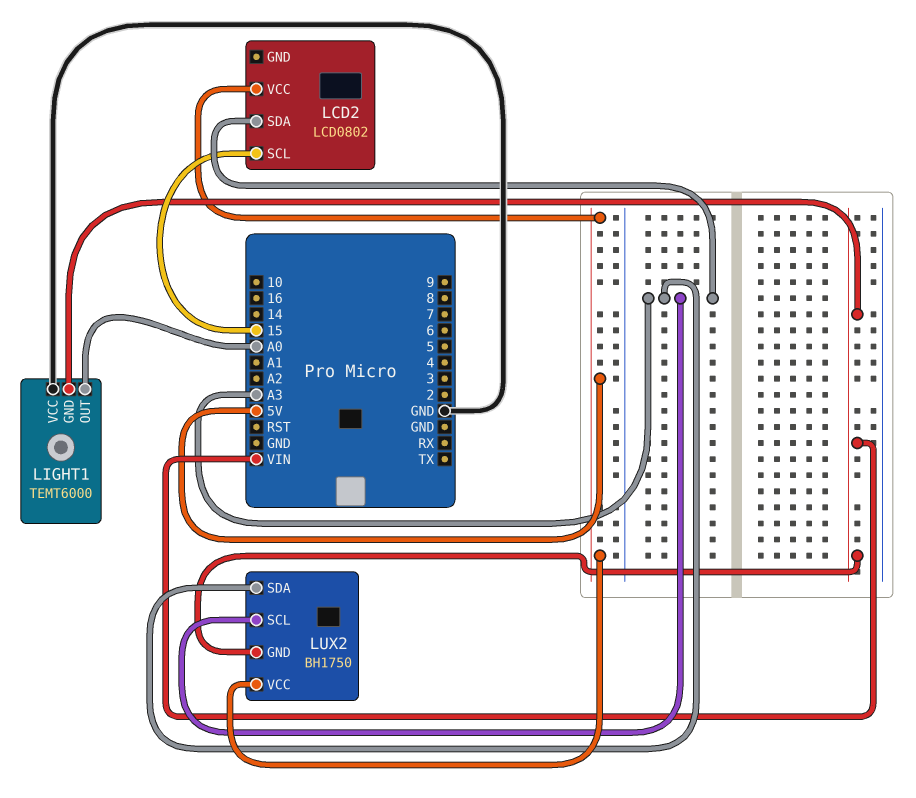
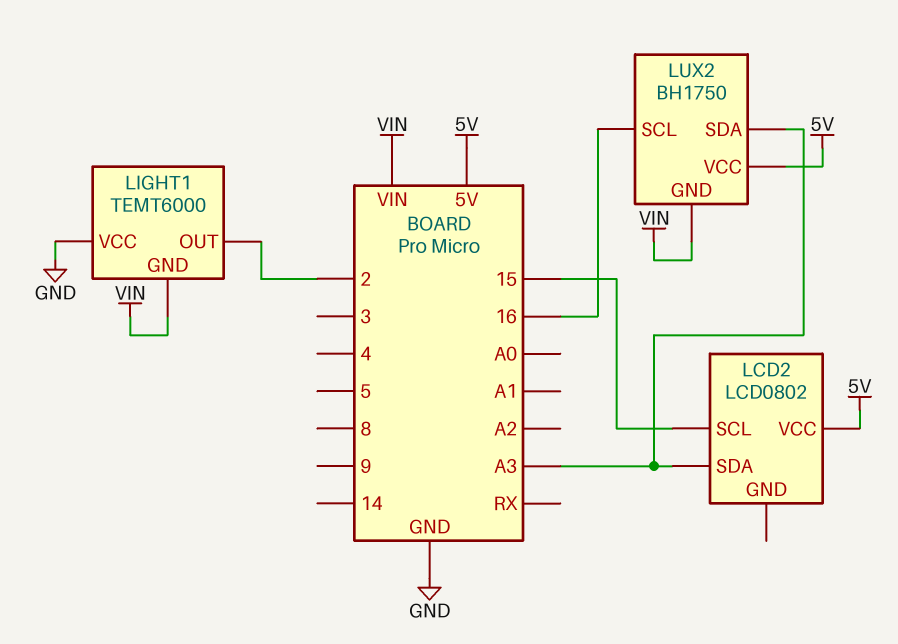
LIGHT1 pin OUT: A0 -> 2
LUX2 pin SCL: A3 -> 16

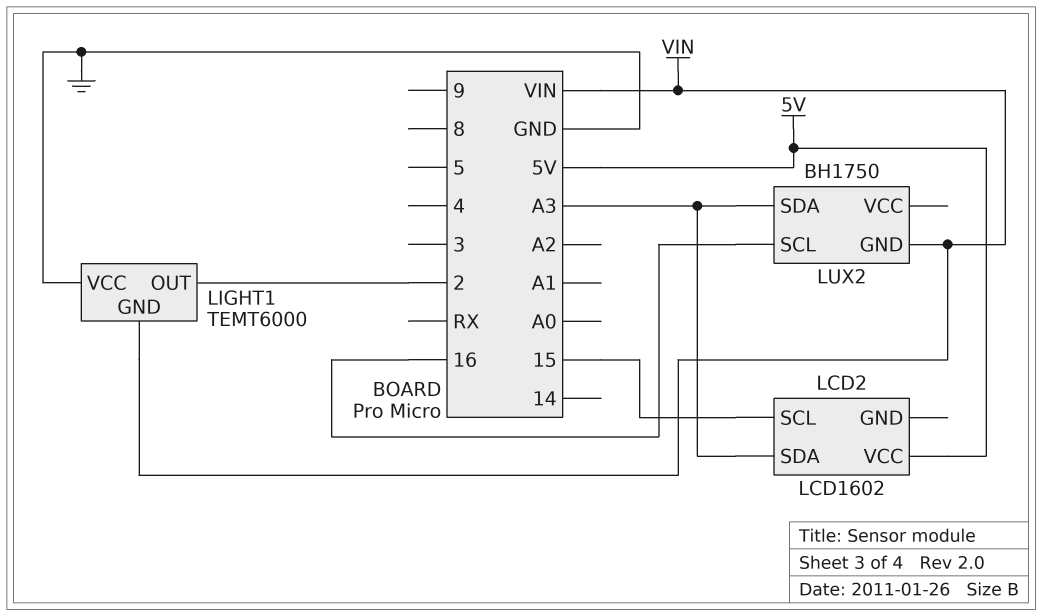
LCD2: LCD0802 -> LCD1602
LUX2 pin VCC: 5V -> none

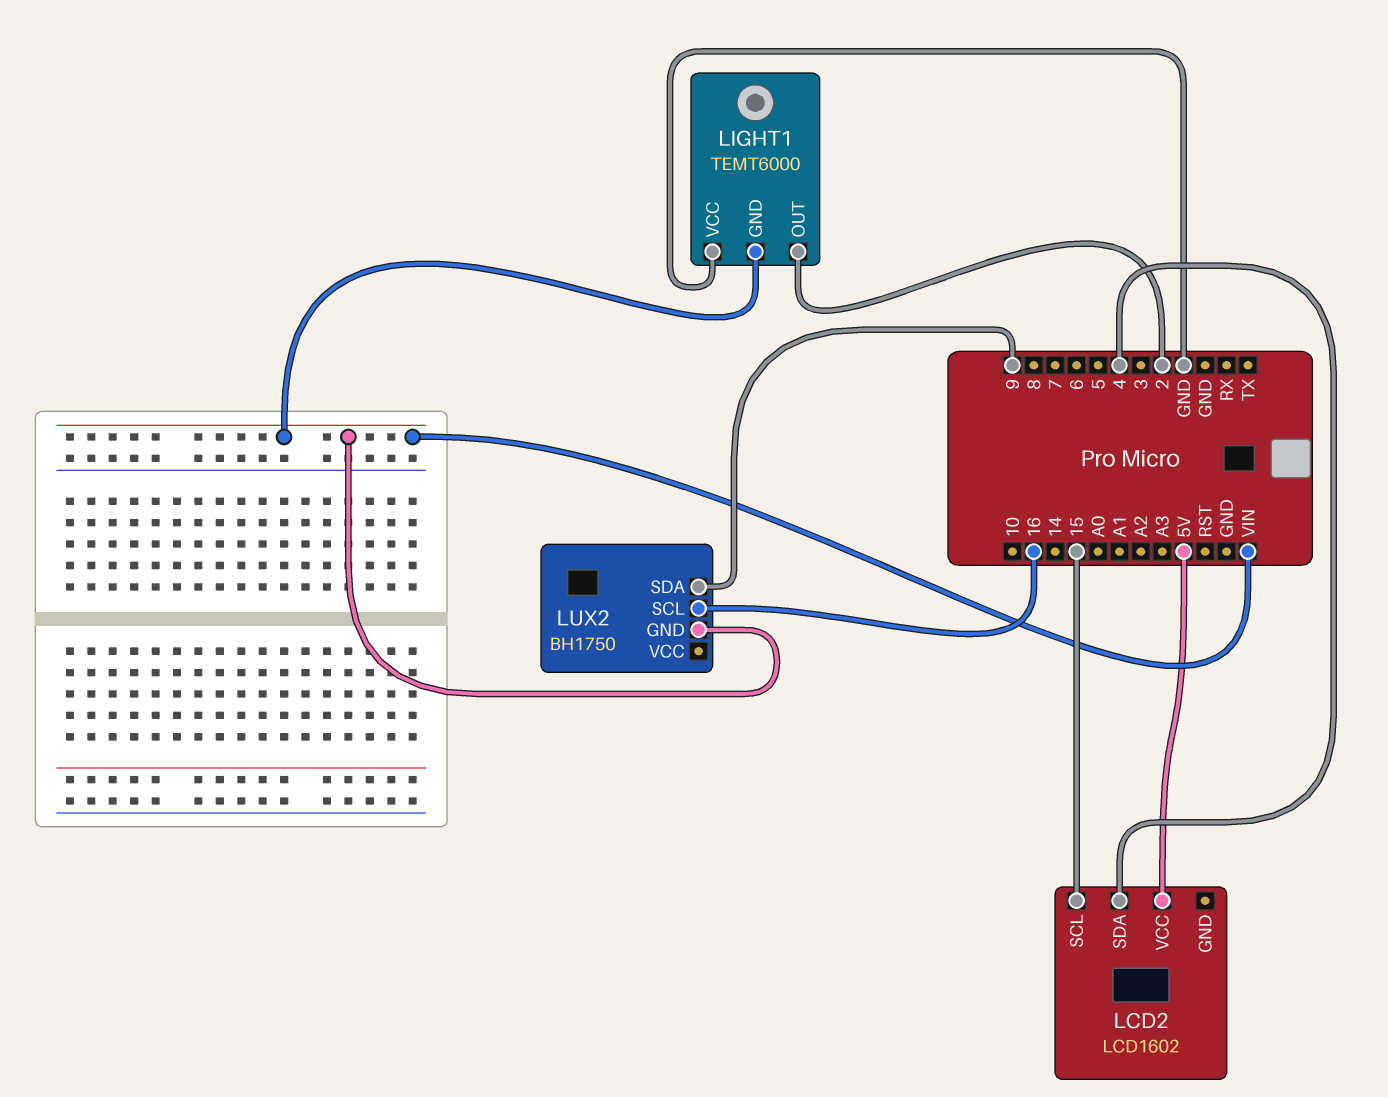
LCD2 pin SDA: A3 -> 4
LUX2 pin SDA: A3 -> 9

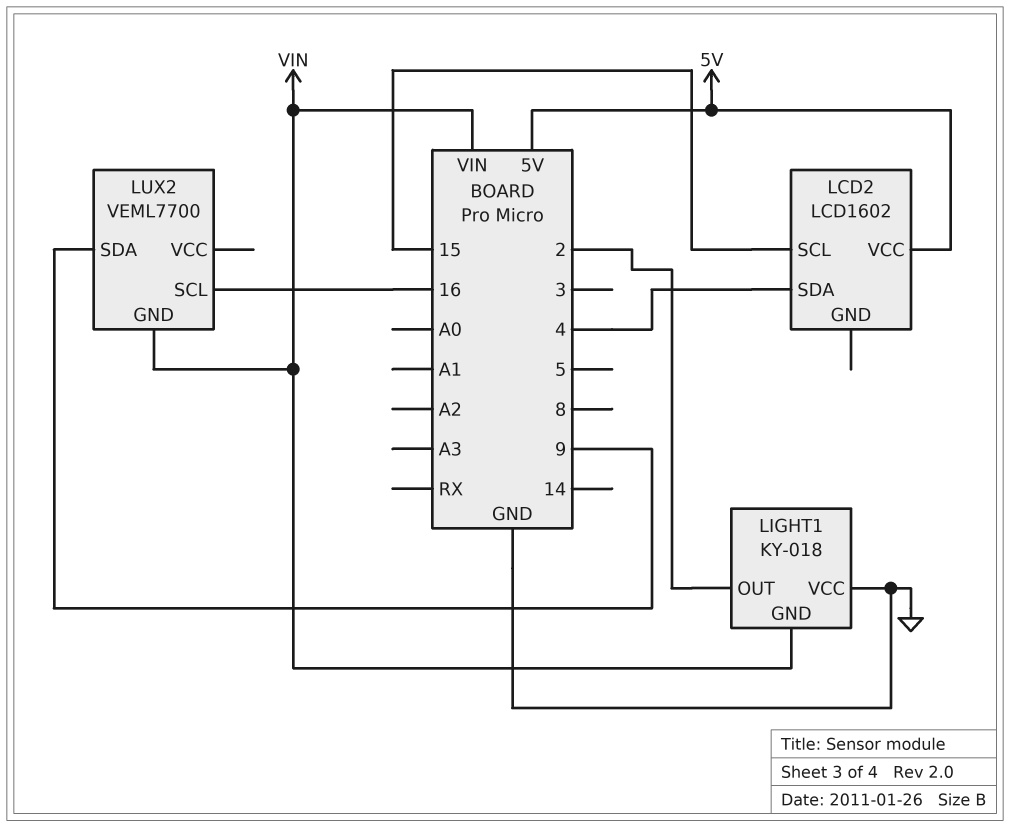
LIGHT1: TEMT6000 -> KY-018
LUX2: BH1750 -> VEML7700

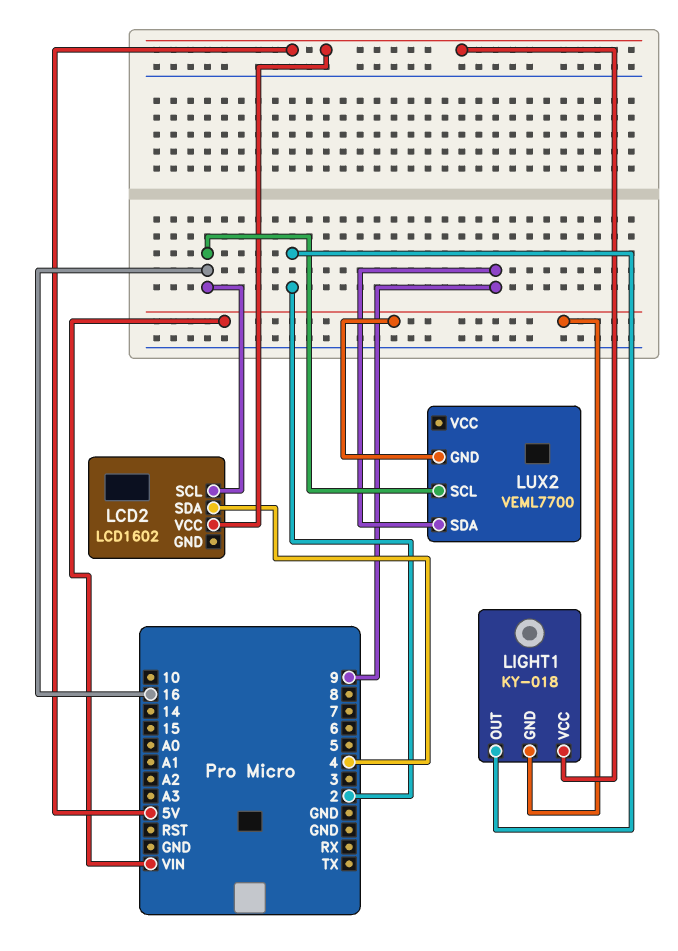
LCD2 pin SCL: 15 -> 16
LIGHT1 pin VCC: GND -> 5V

